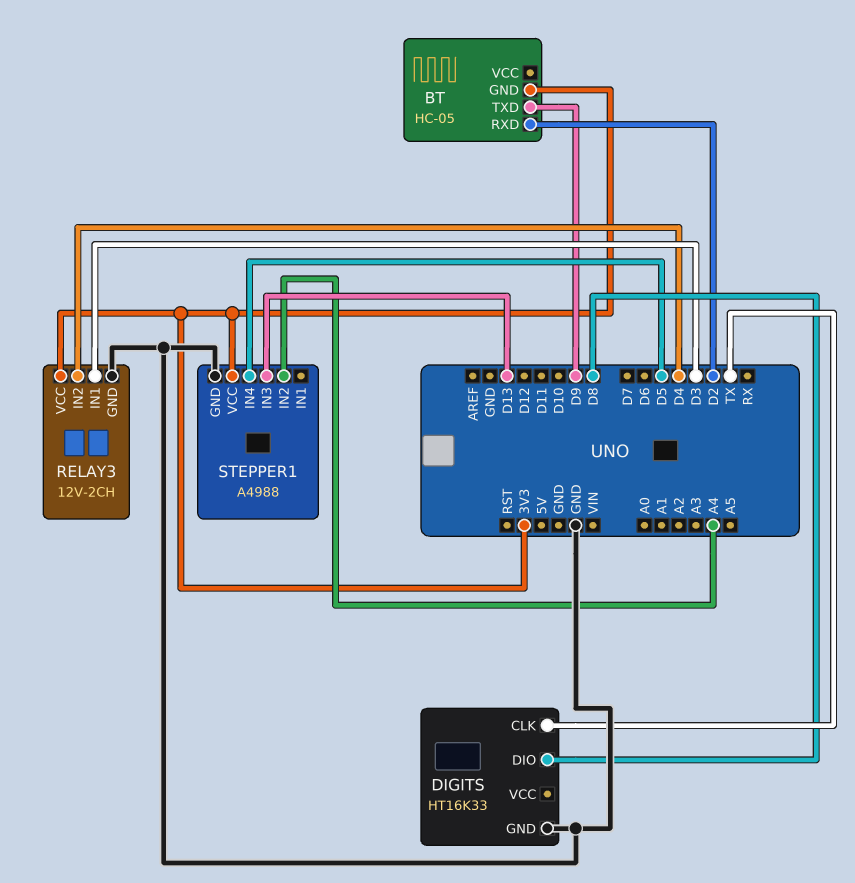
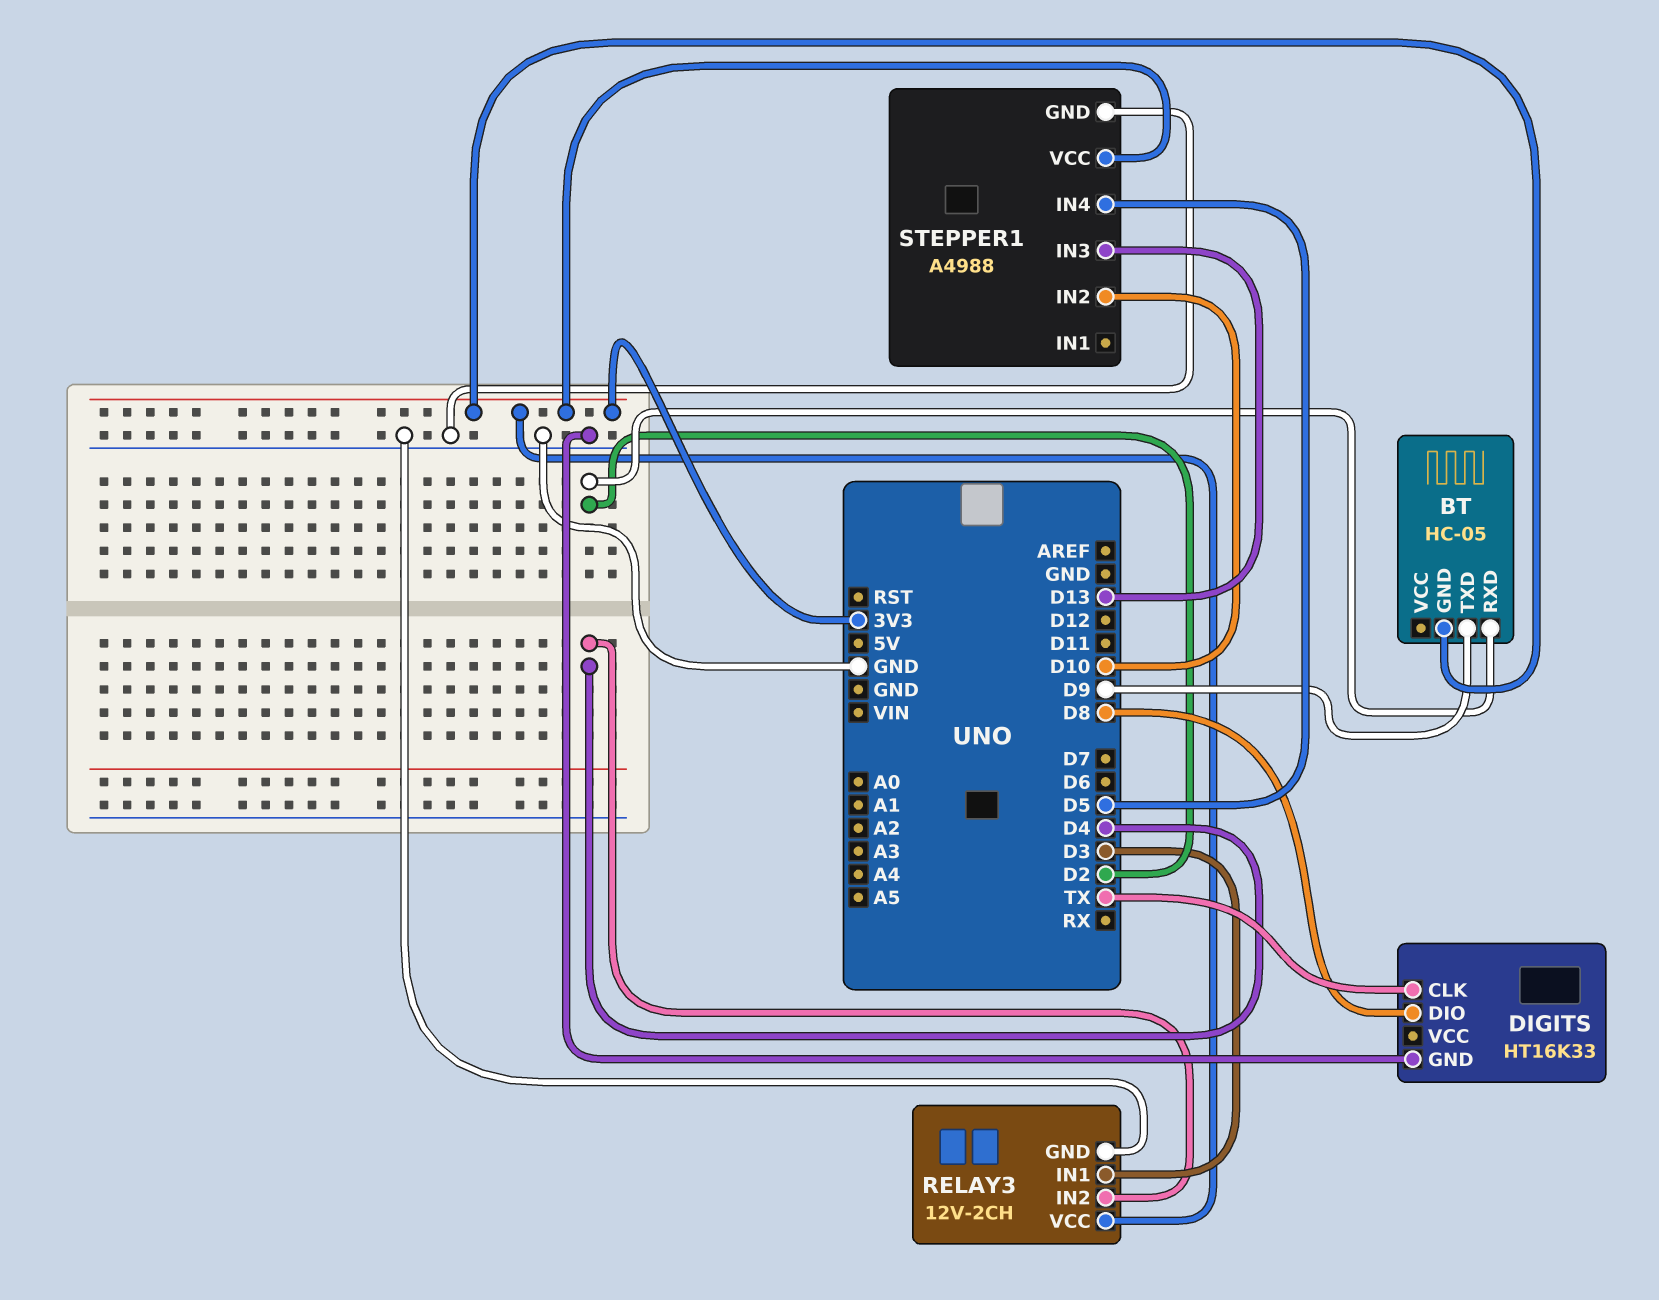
STEPPER1 pin IN2: A4 -> D10

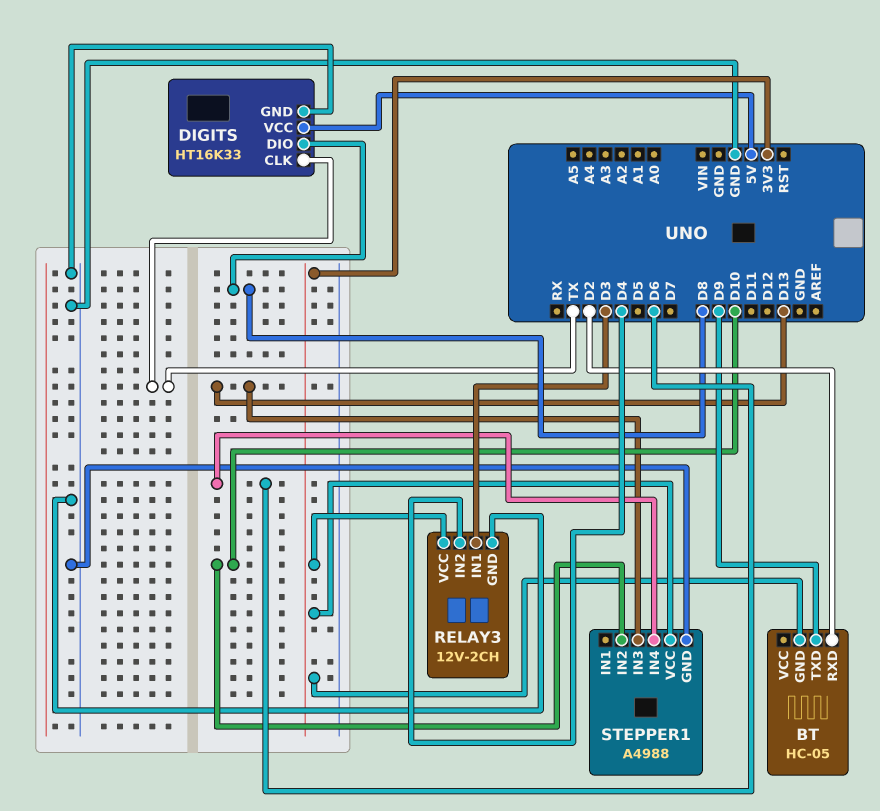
DIGITS pin VCC: none -> 5V
STEPPER1 pin IN4: D5 -> D6

